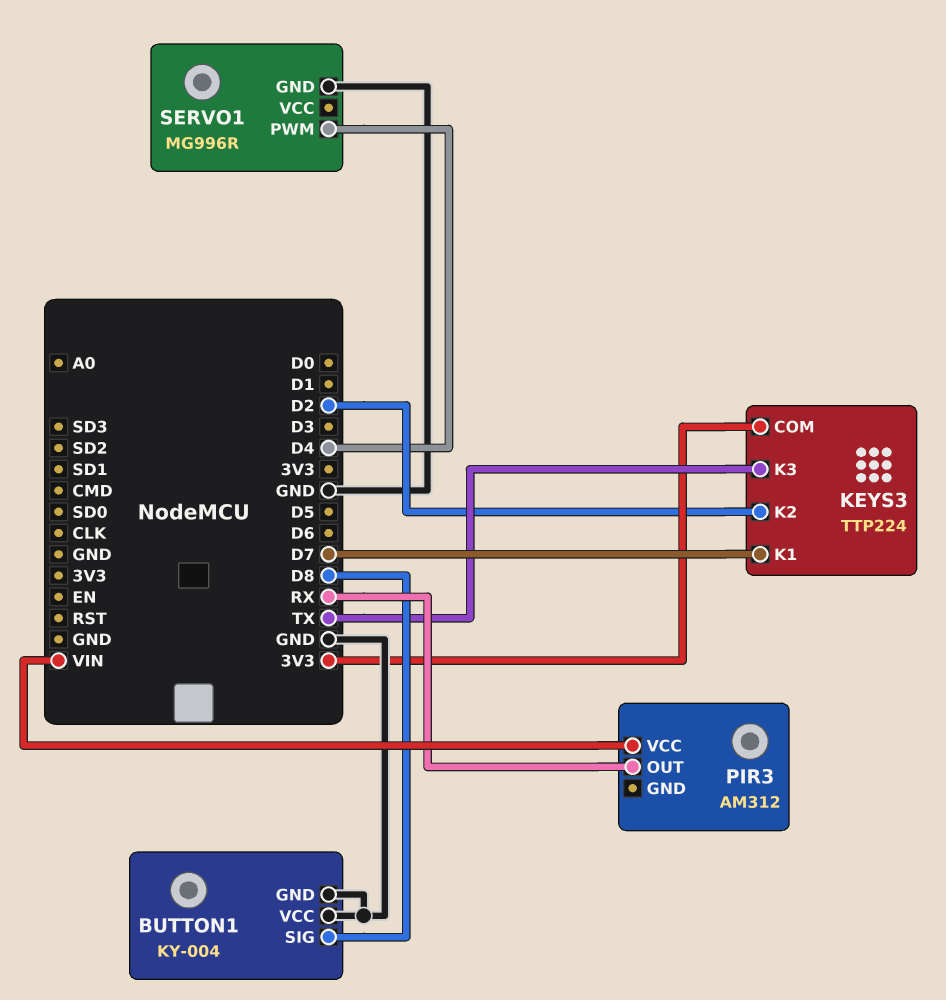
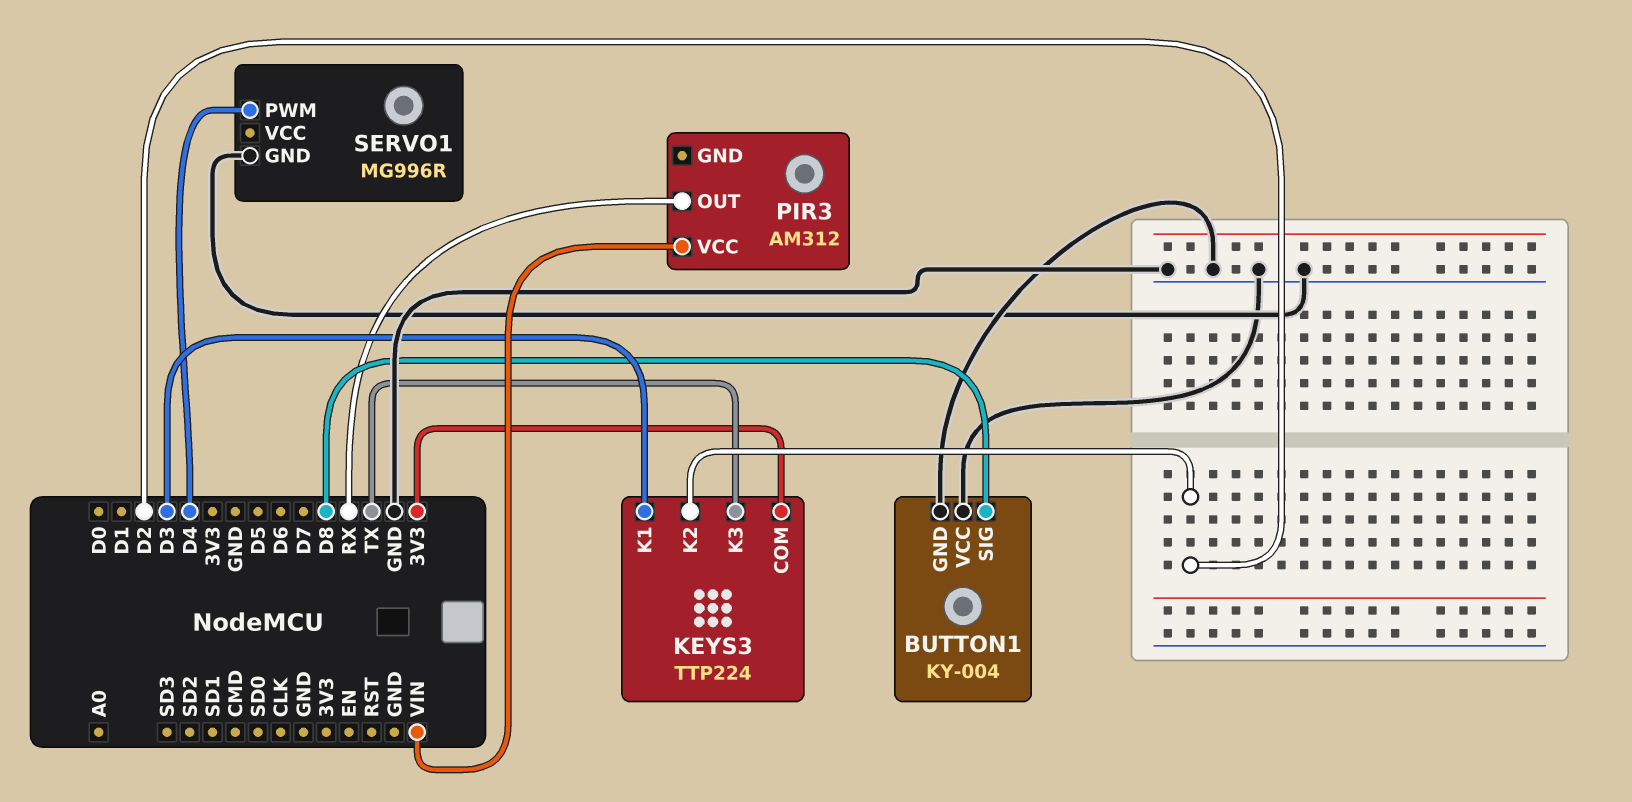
KEYS3 pin K1: D7 -> D3

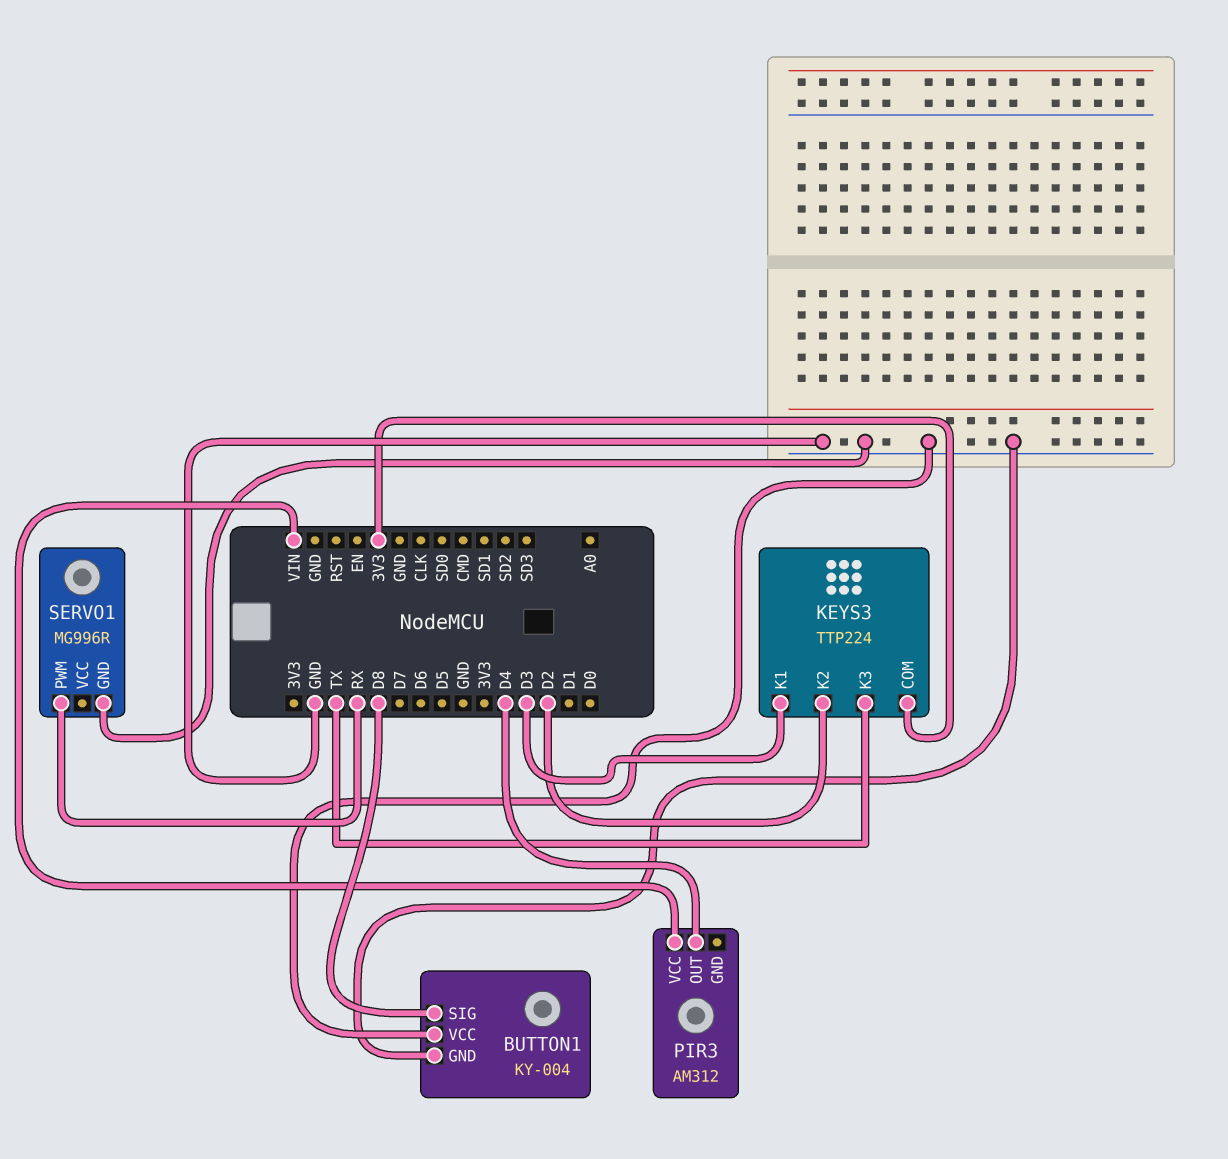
PIR3 pin OUT: RX -> D4
SERVO1 pin PWM: D4 -> RX

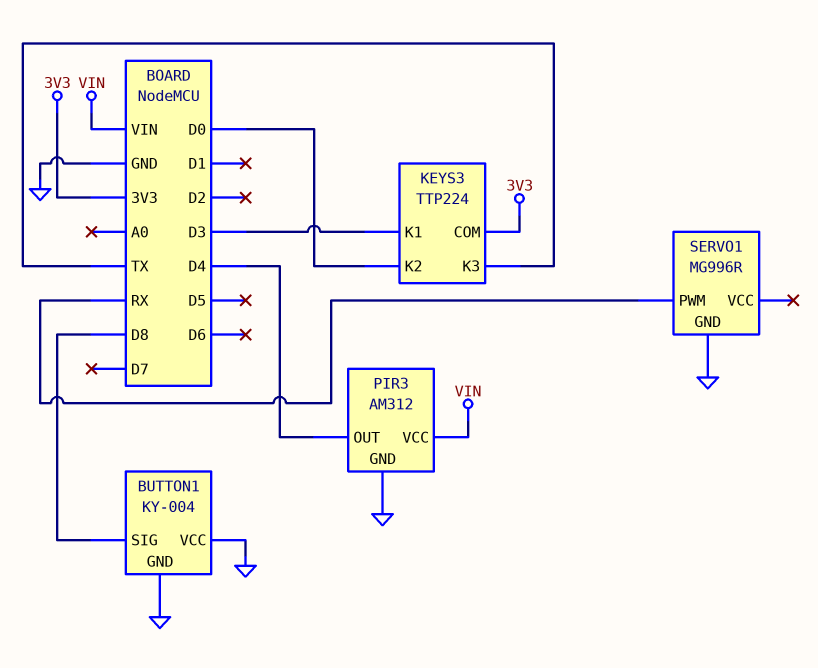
KEYS3 pin K2: D2 -> D0
PIR3 pin GND: none -> GND

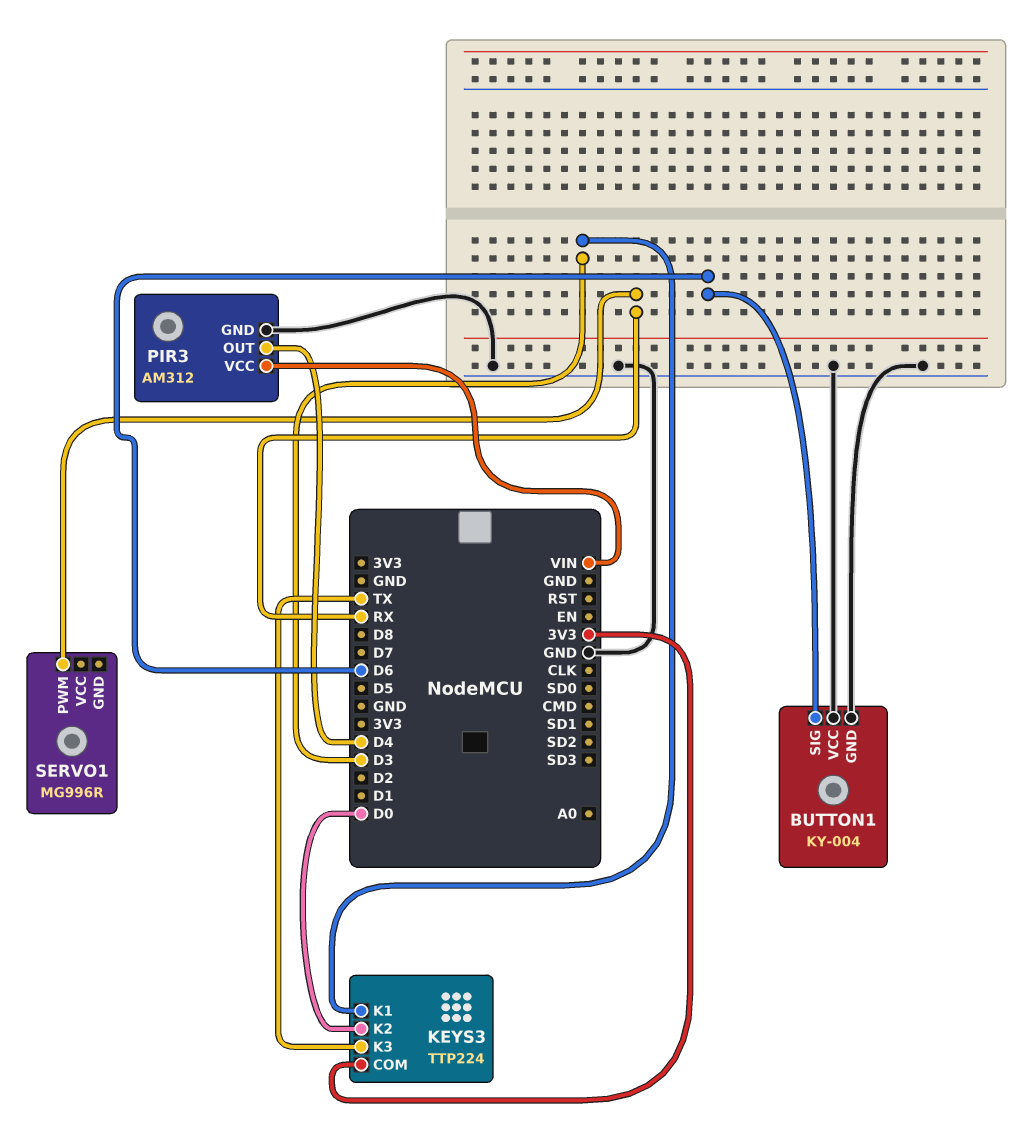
BUTTON1 pin SIG: D8 -> D6
SERVO1 pin GND: GND -> none

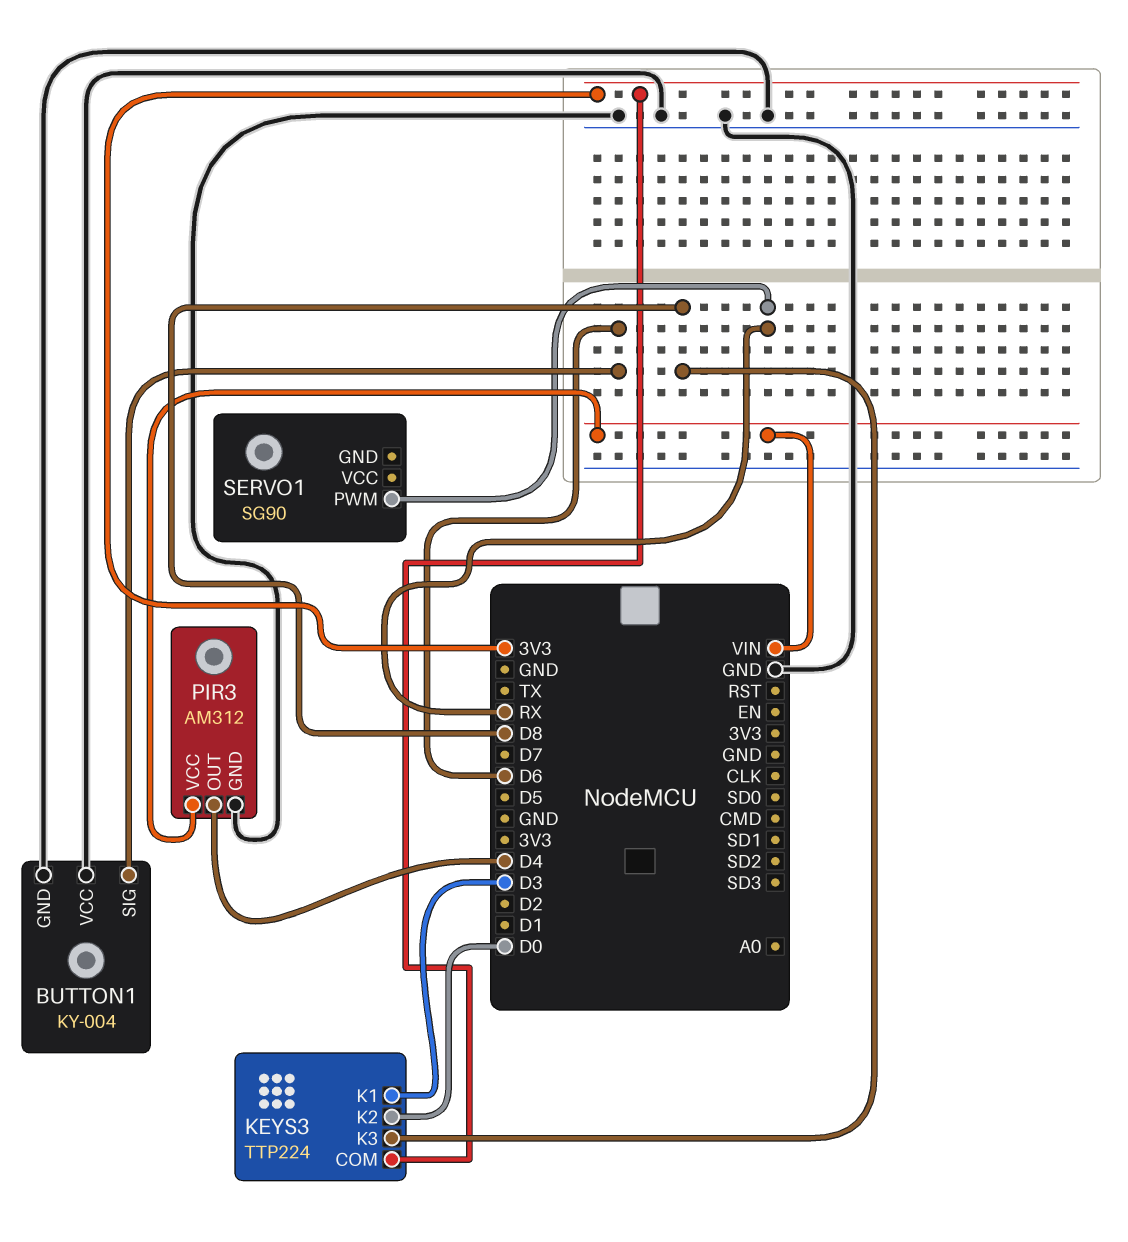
KEYS3 pin K3: TX -> D8
SERVO1: MG996R -> SG90

